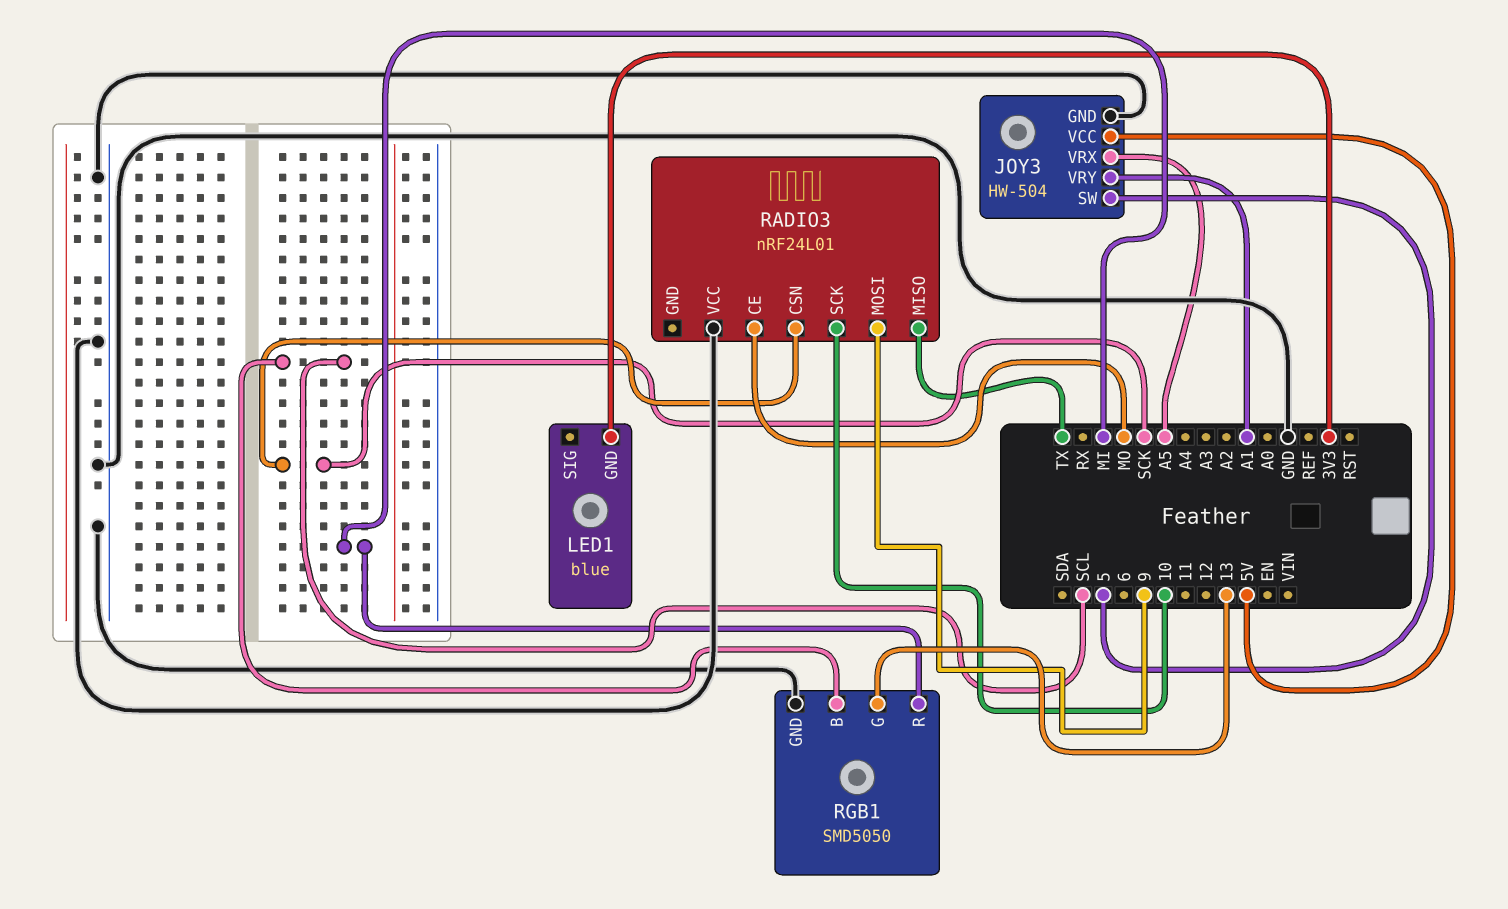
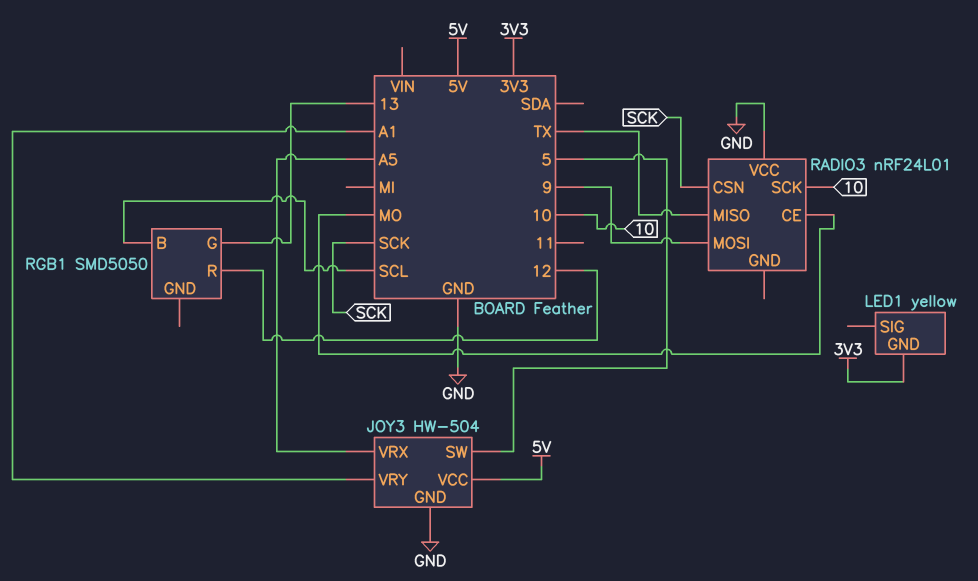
LED1: blue -> yellow
RGB1 pin GND: GND -> none
RGB1 pin R: MI -> 12

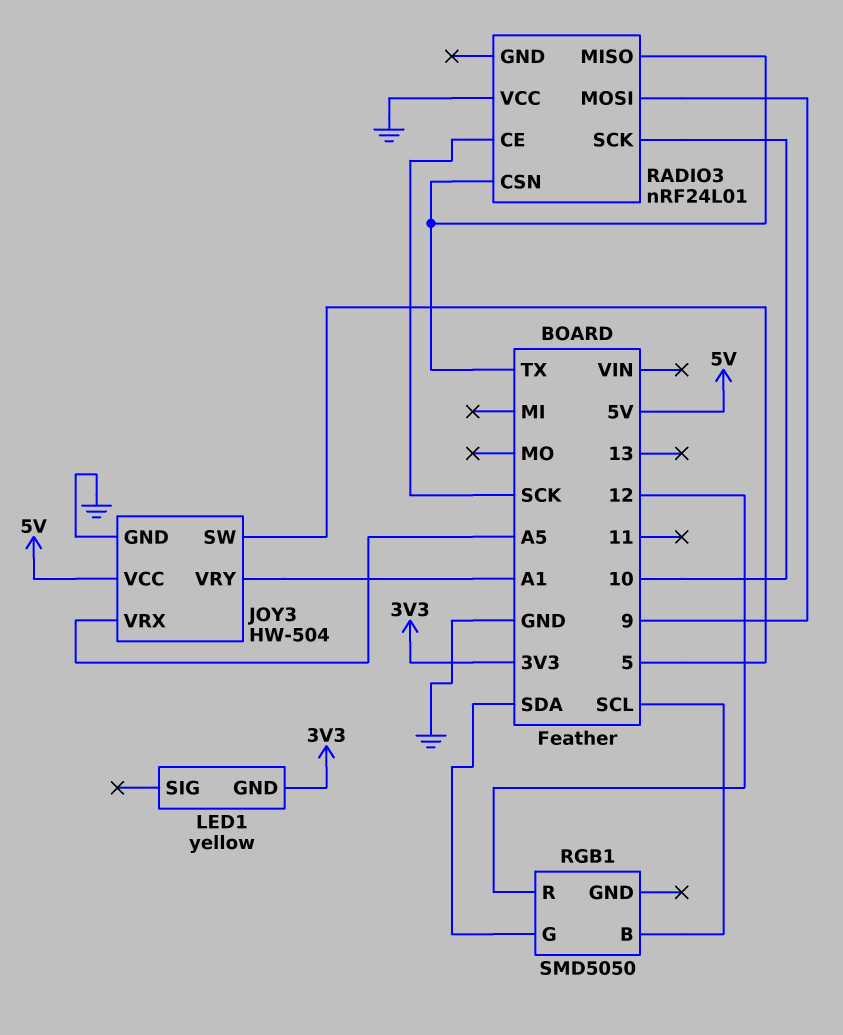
RADIO3 pin CE: MO -> SCK
RADIO3 pin CSN: SCK -> TX
RGB1 pin G: 13 -> SDA

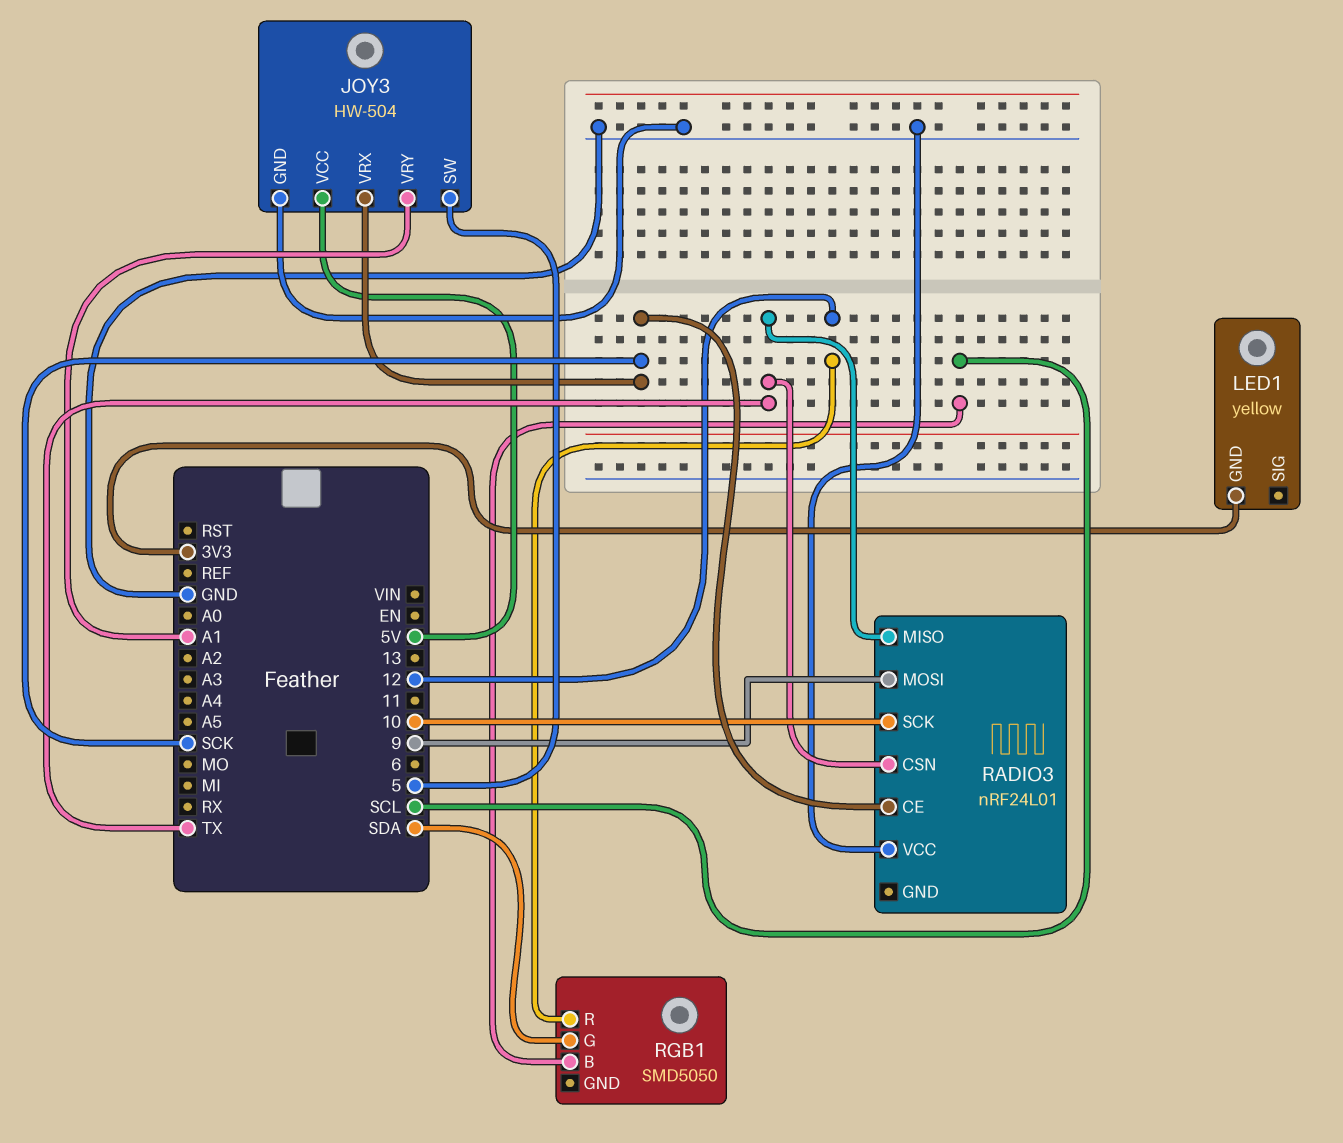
JOY3 pin VRX: A5 -> SCK

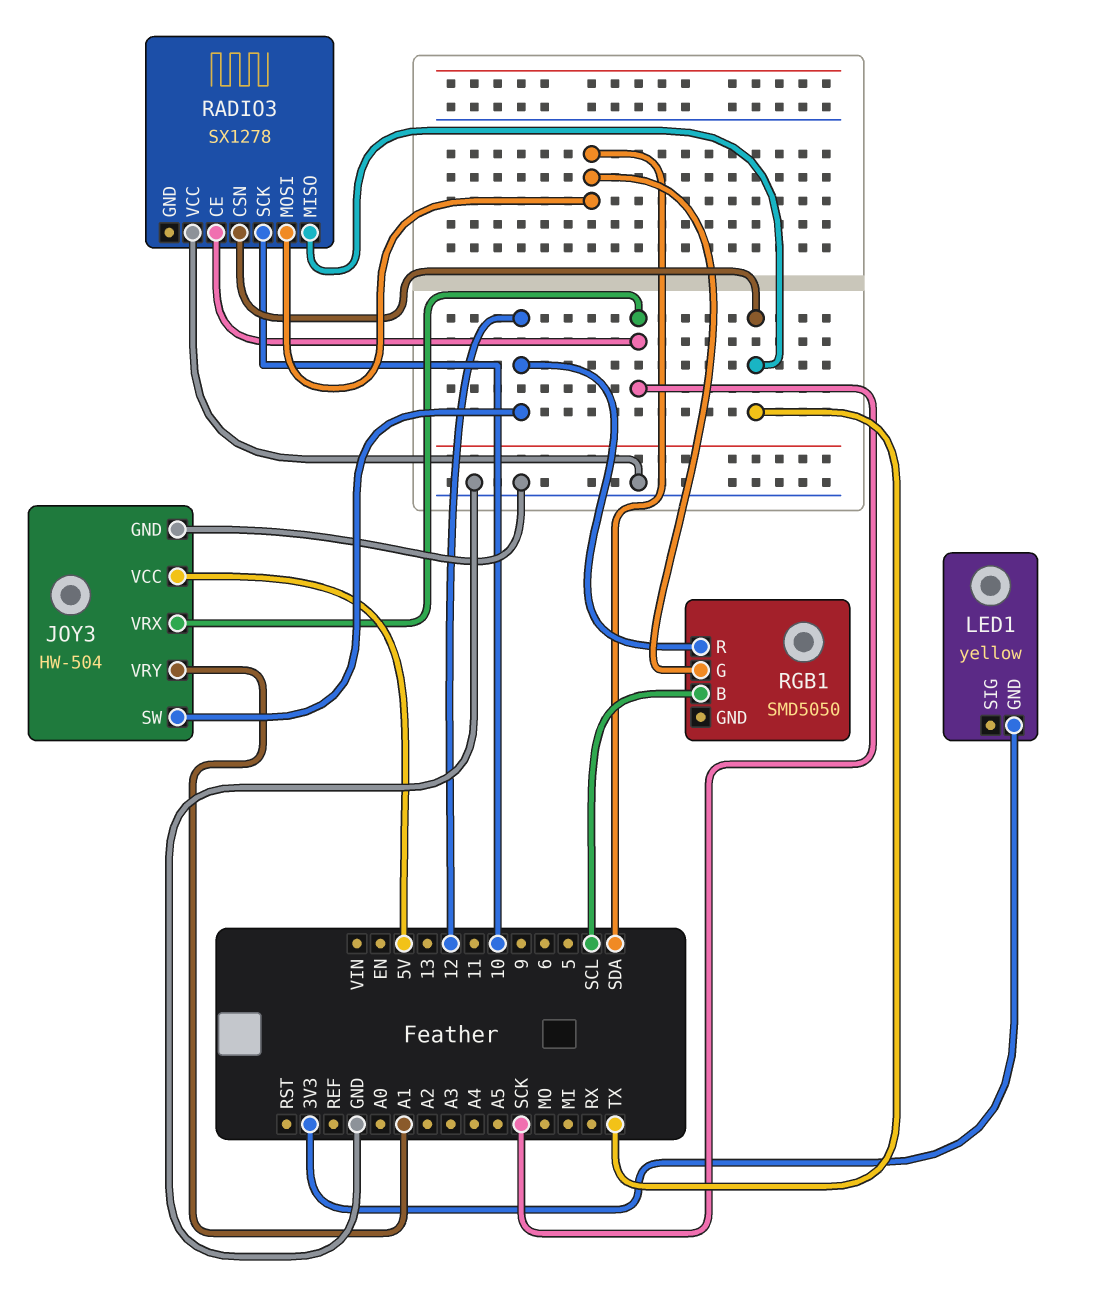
JOY3 pin SW: 5 -> 12
RADIO3: nRF24L01 -> SX1278
RADIO3 pin MOSI: 9 -> SDA

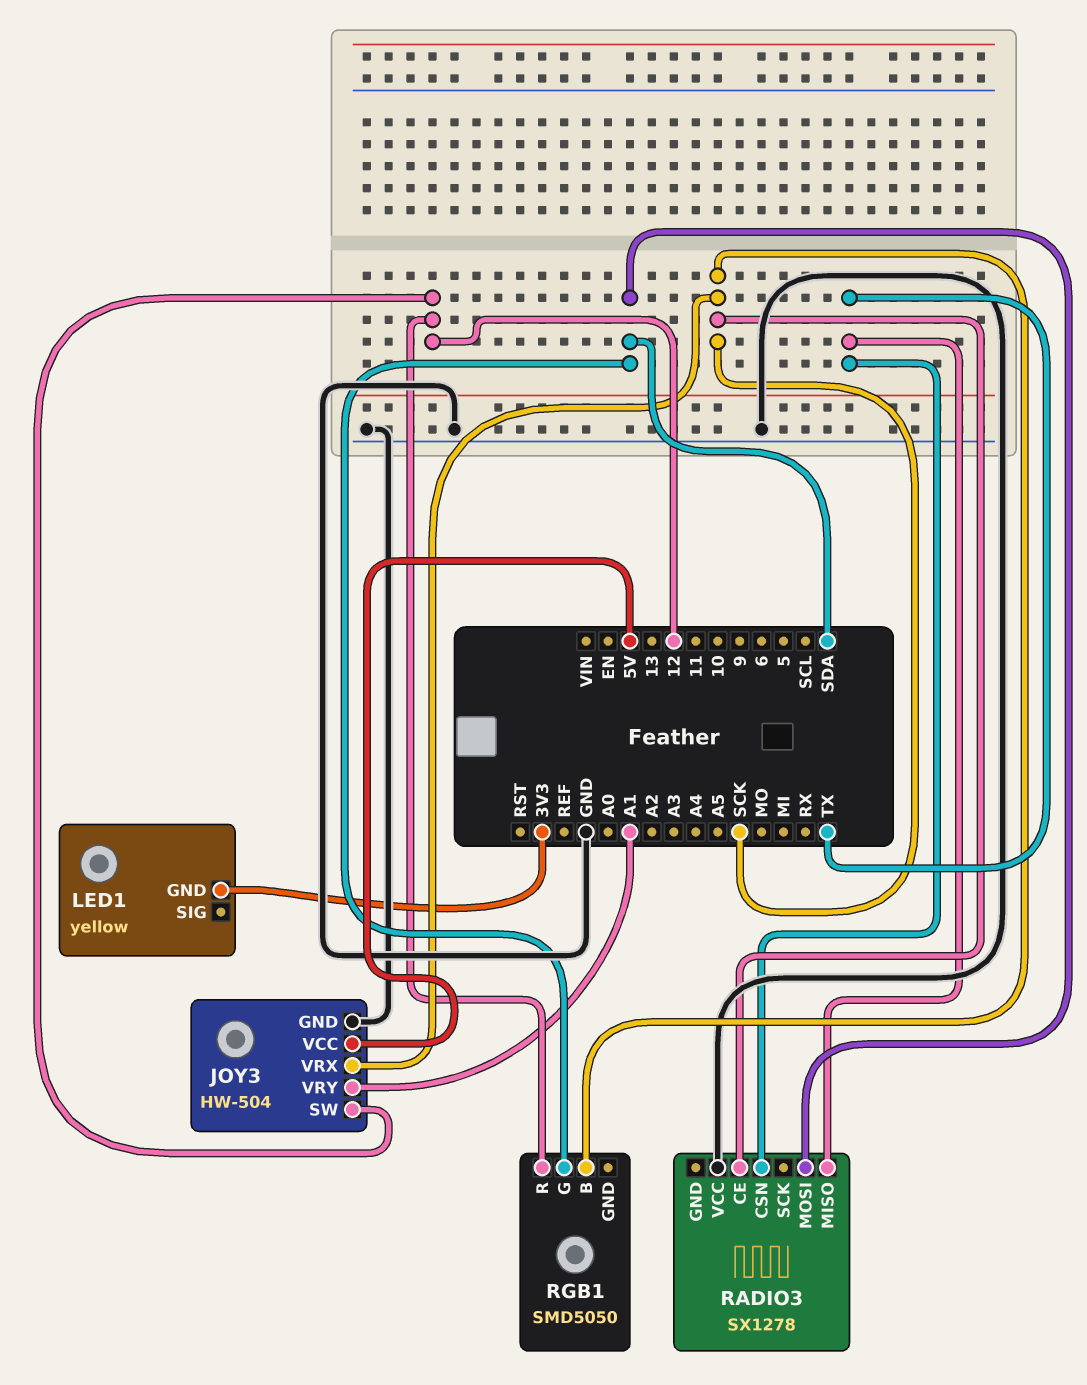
RADIO3 pin SCK: 10 -> none
RGB1 pin B: SCL -> SCK

